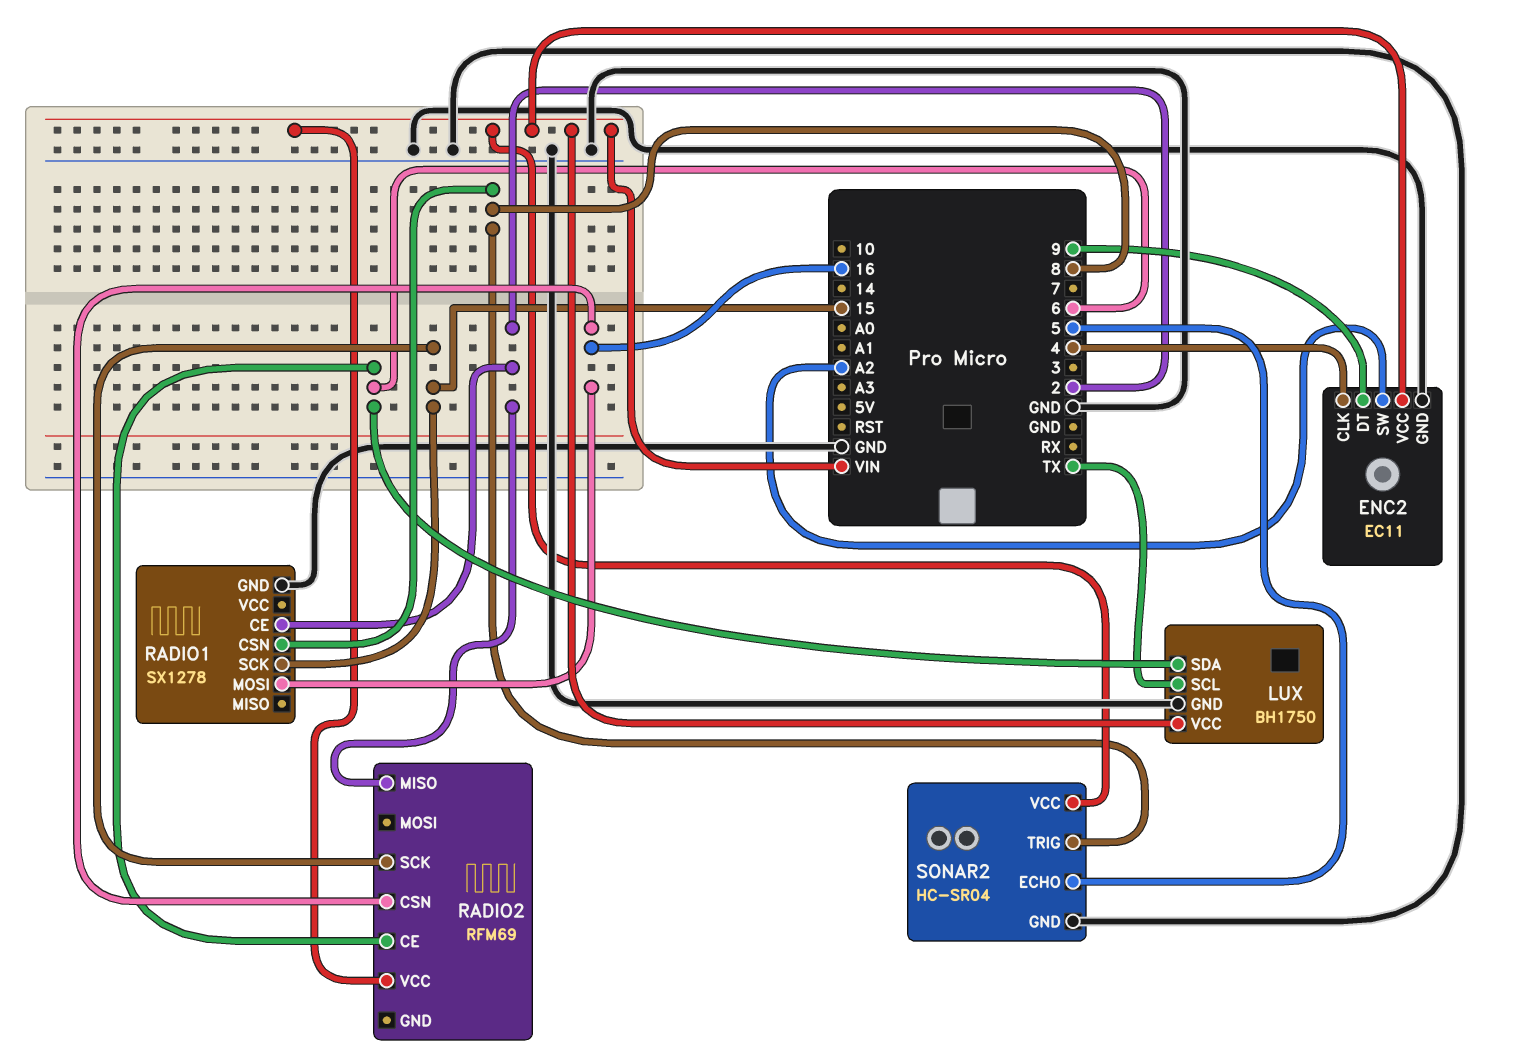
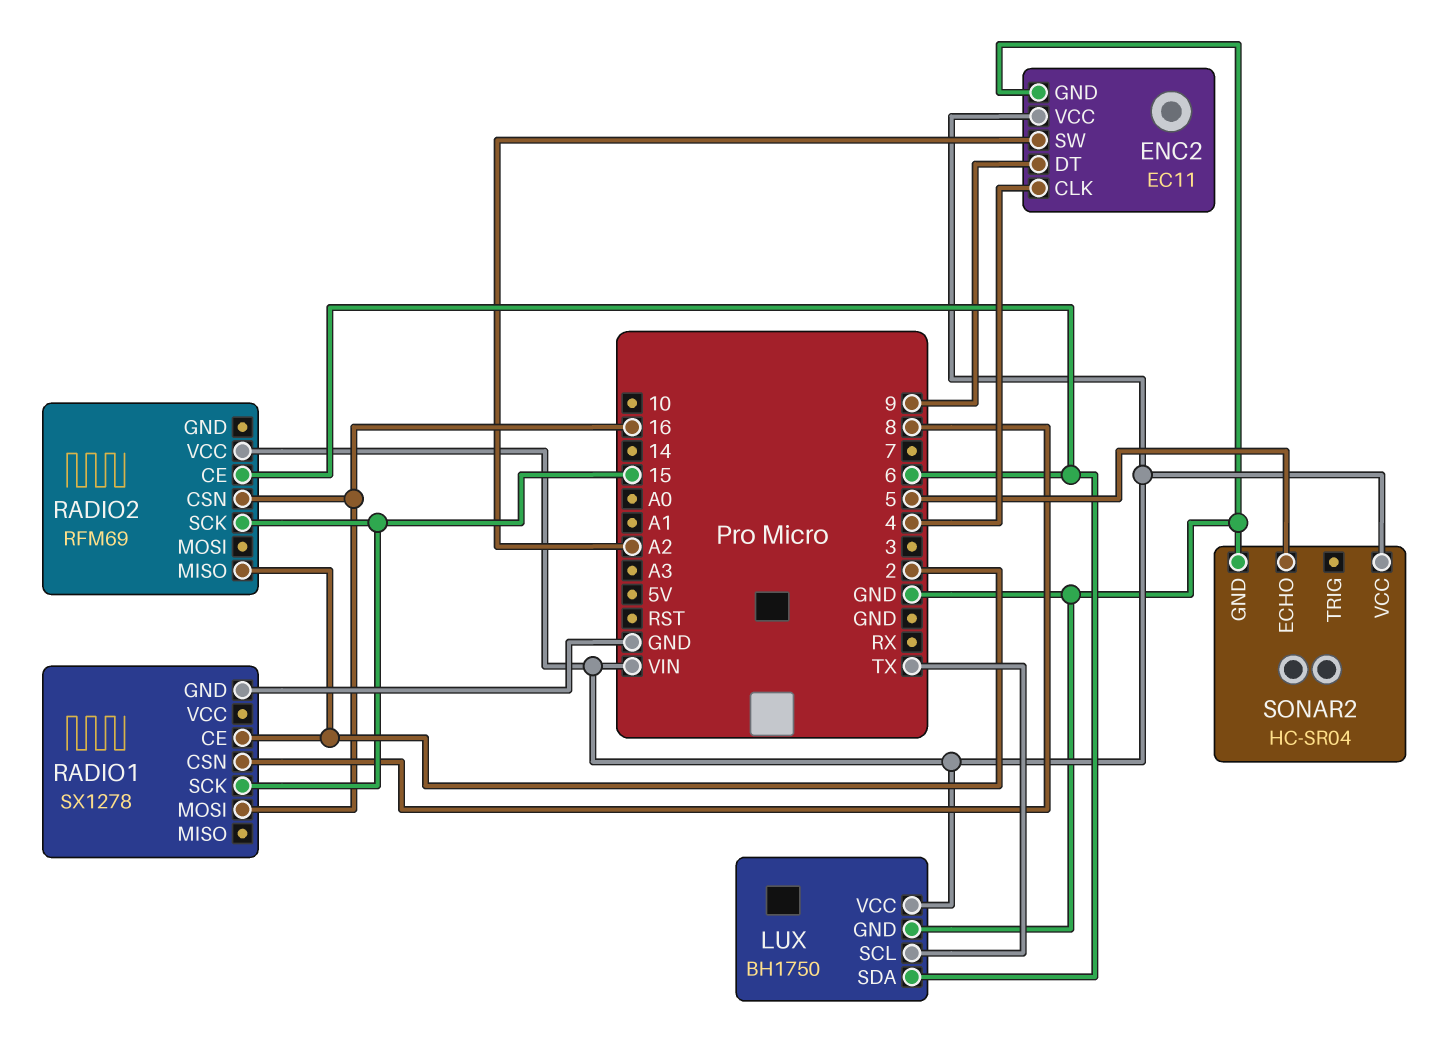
SONAR2 pin TRIG: 8 -> none

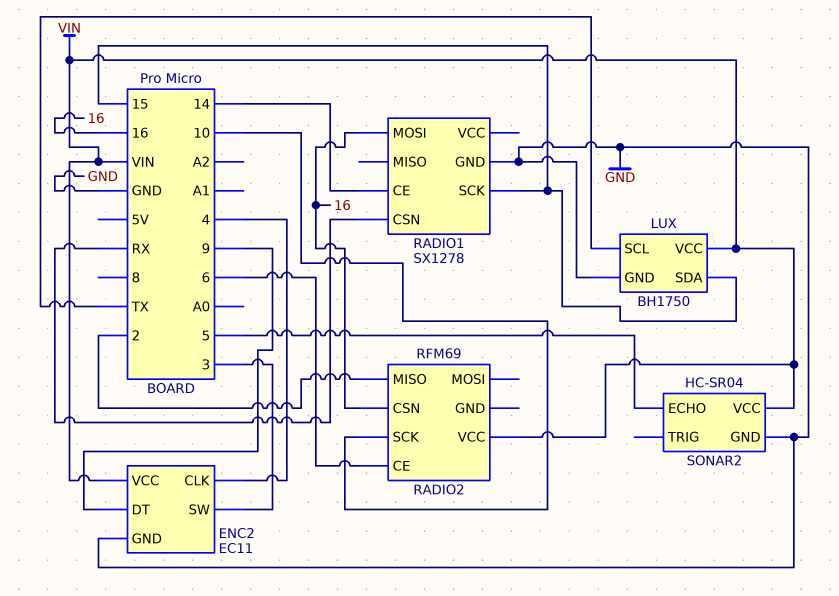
ENC2 pin SW: A2 -> 3
LUX pin SDA: 6 -> 15
RADIO1 pin CE: 2 -> 14
RADIO1 pin CSN: 8 -> RX
RADIO2 pin SCK: 15 -> 10

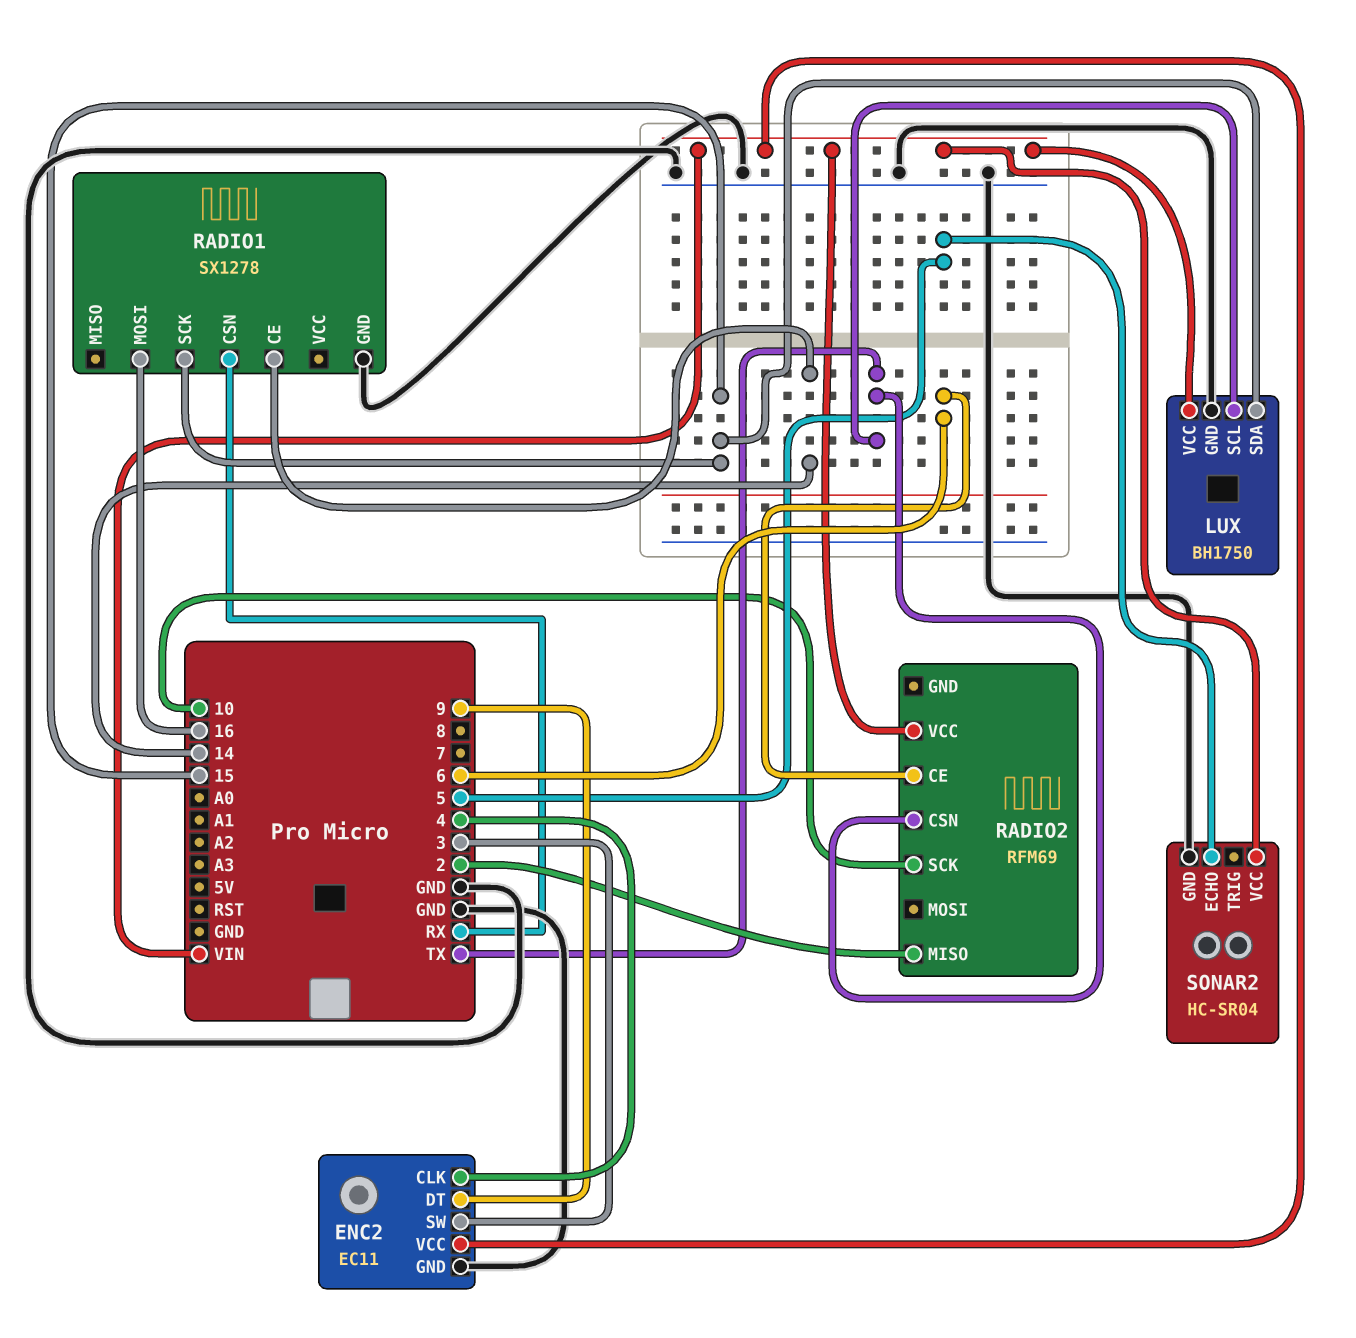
RADIO2 pin CSN: 16 -> TX

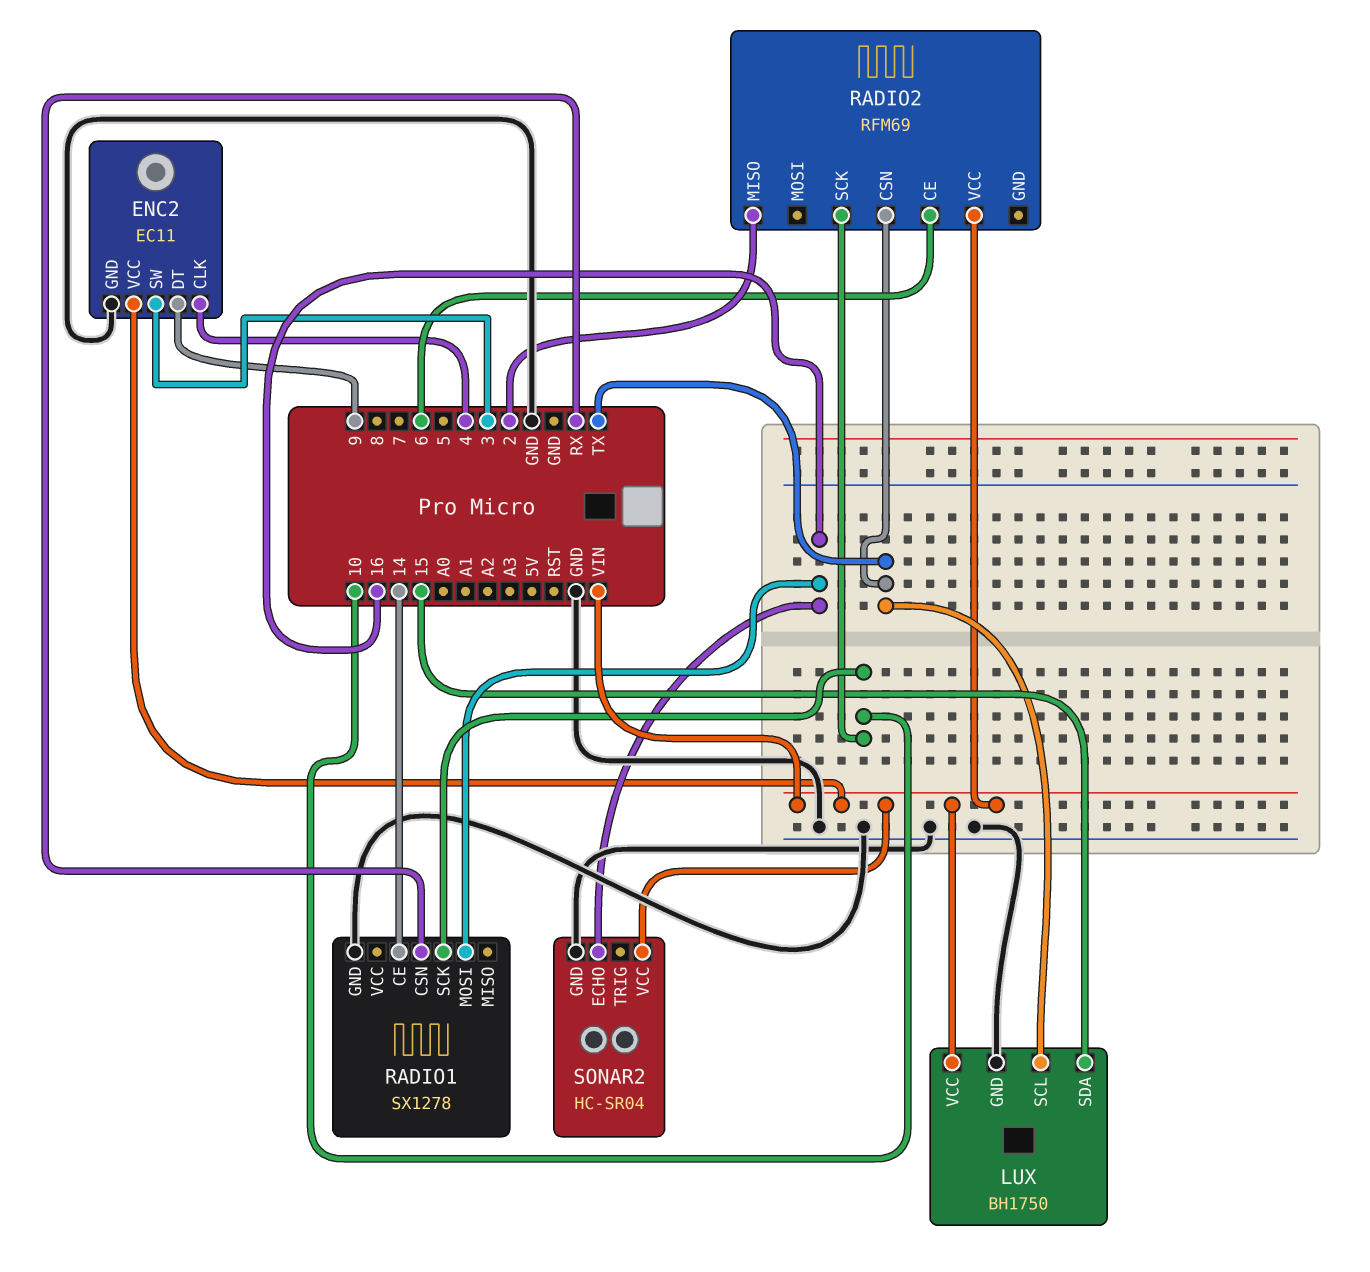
RADIO1 pin SCK: 15 -> 10
SONAR2 pin ECHO: 5 -> 16

